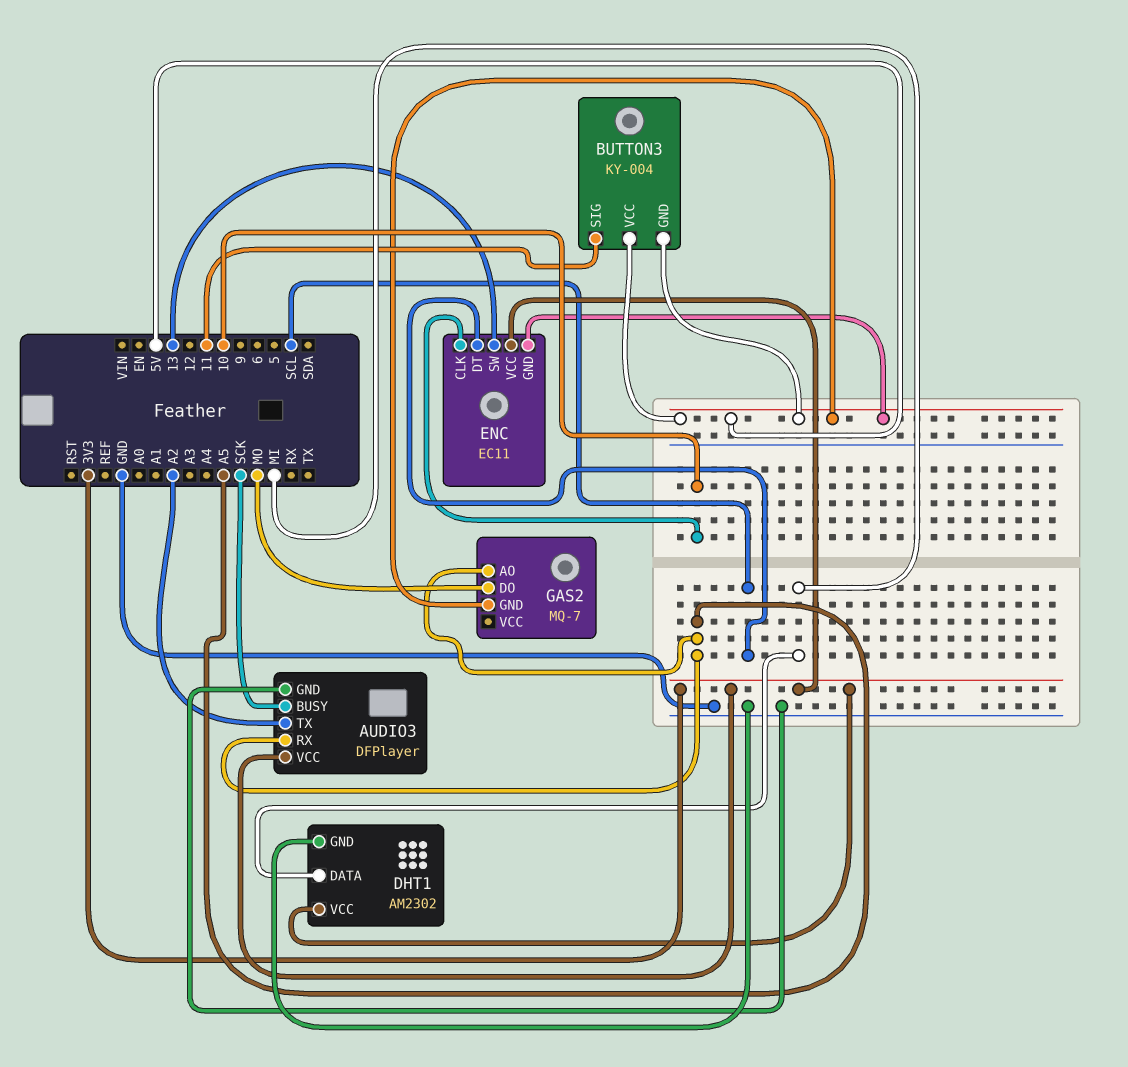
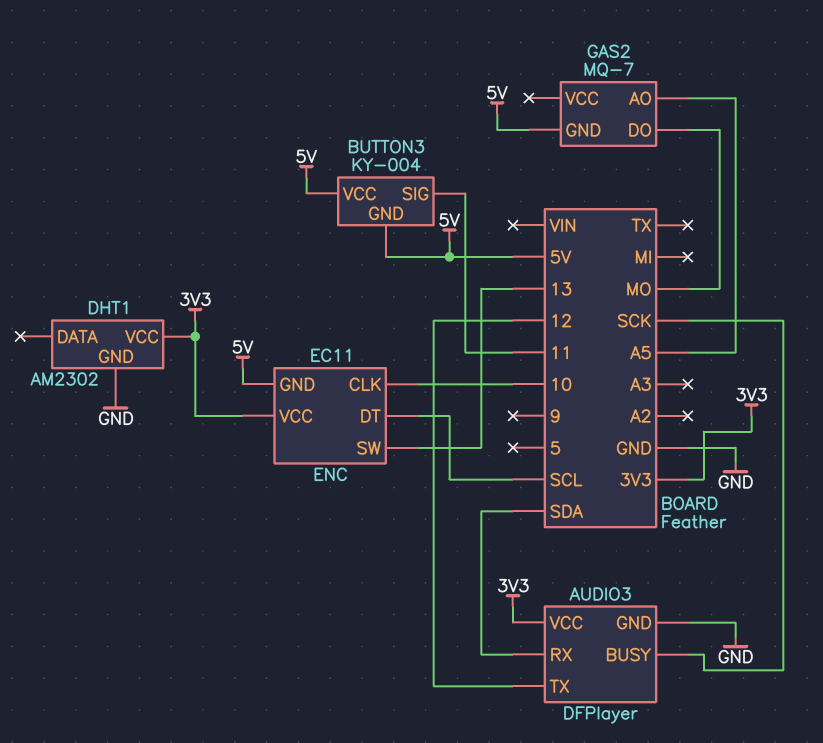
AUDIO3 pin RX: A5 -> SDA
AUDIO3 pin TX: A2 -> 12
DHT1 pin DATA: MI -> none

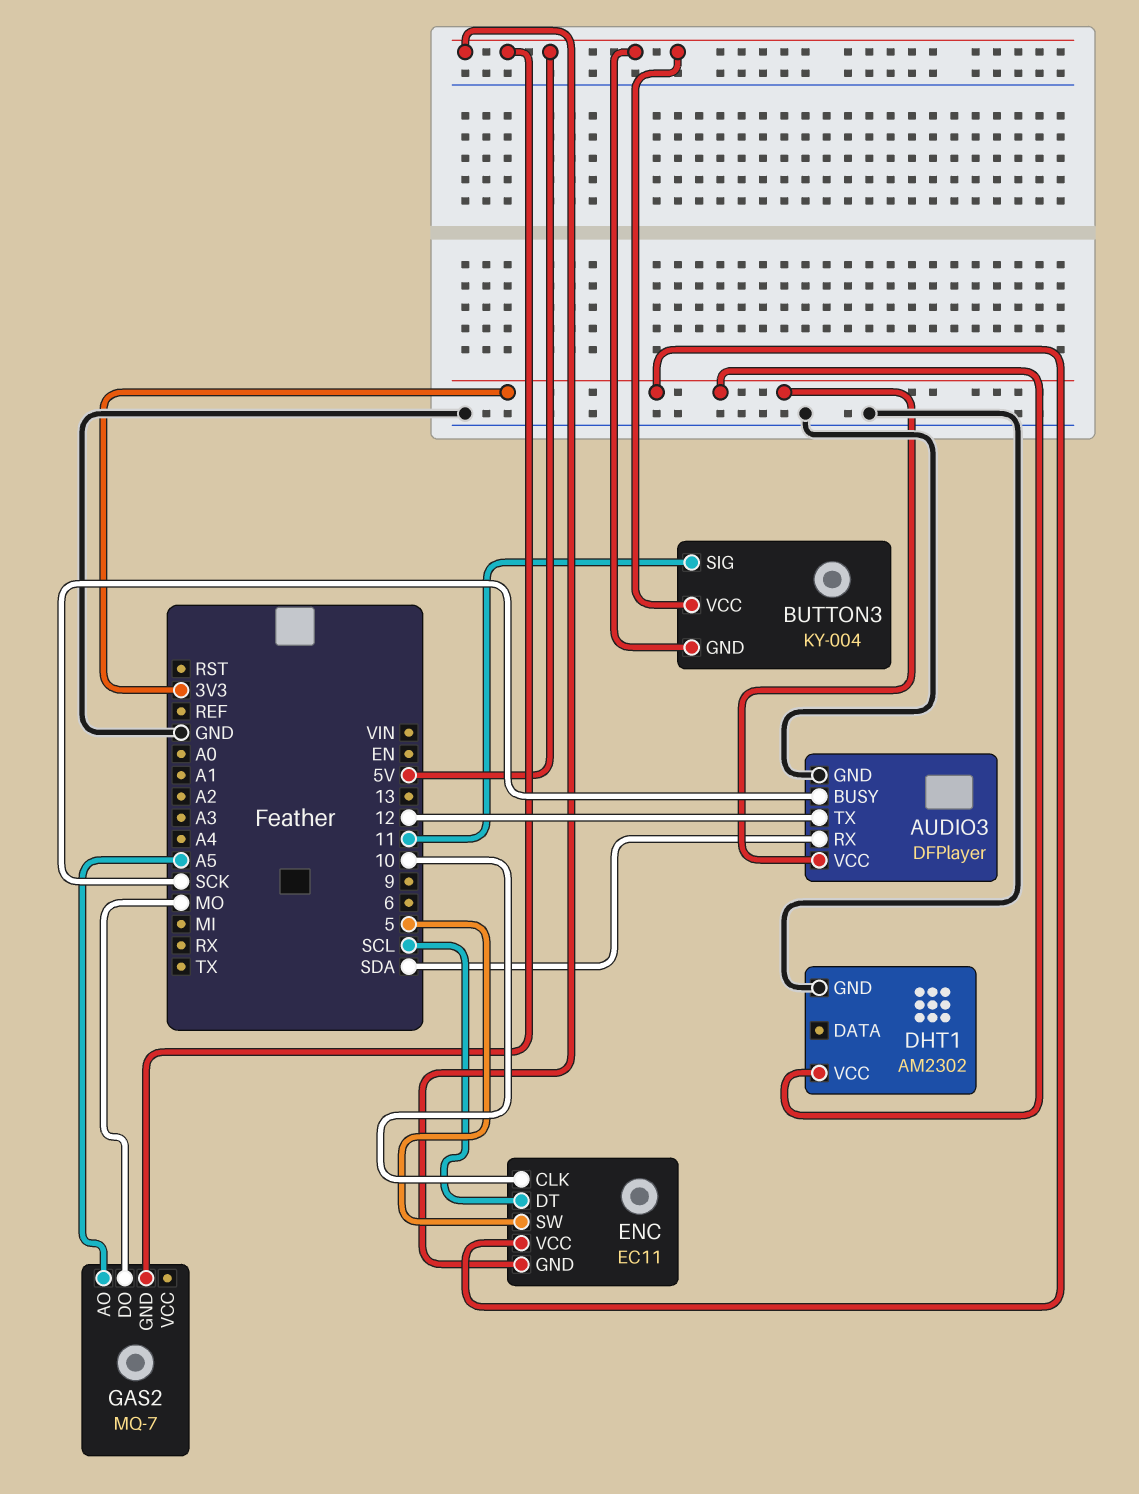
ENC pin SW: 13 -> 5

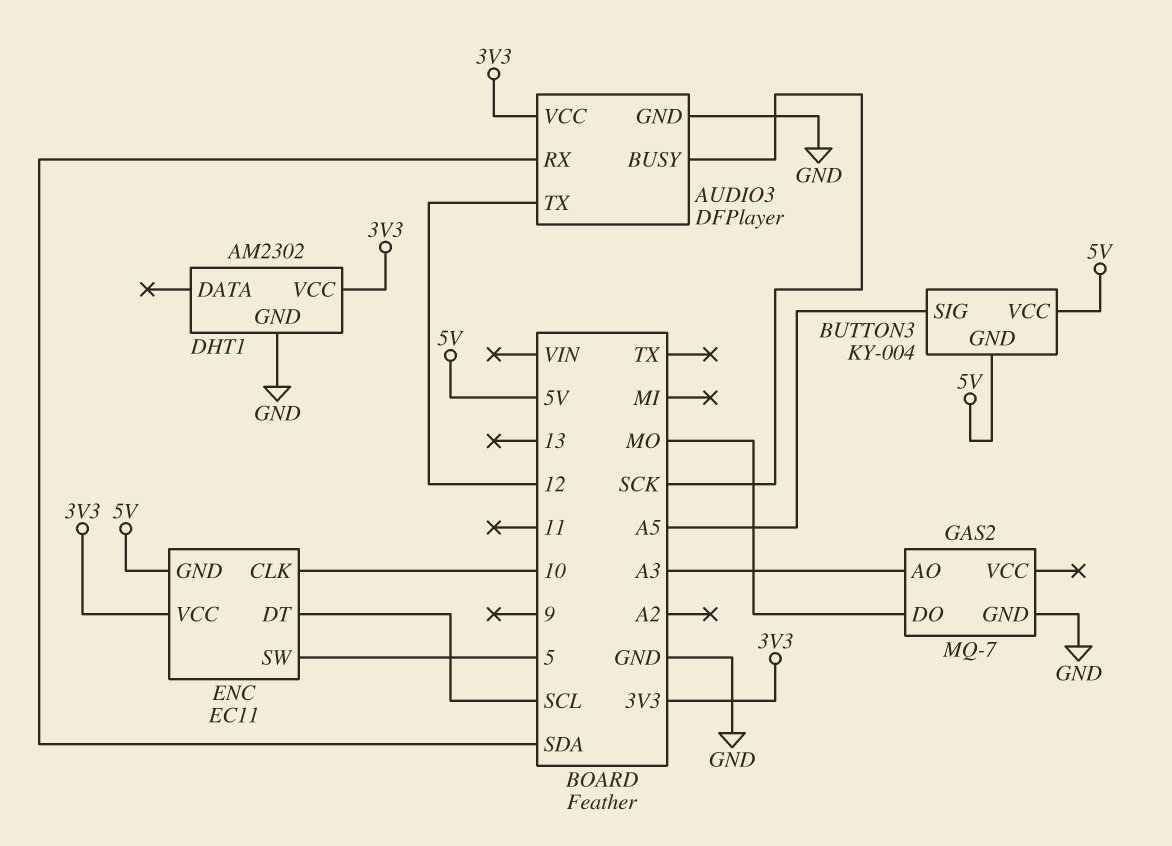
BUTTON3 pin SIG: 11 -> A5
GAS2 pin AO: A5 -> A3
GAS2 pin GND: 5V -> GND

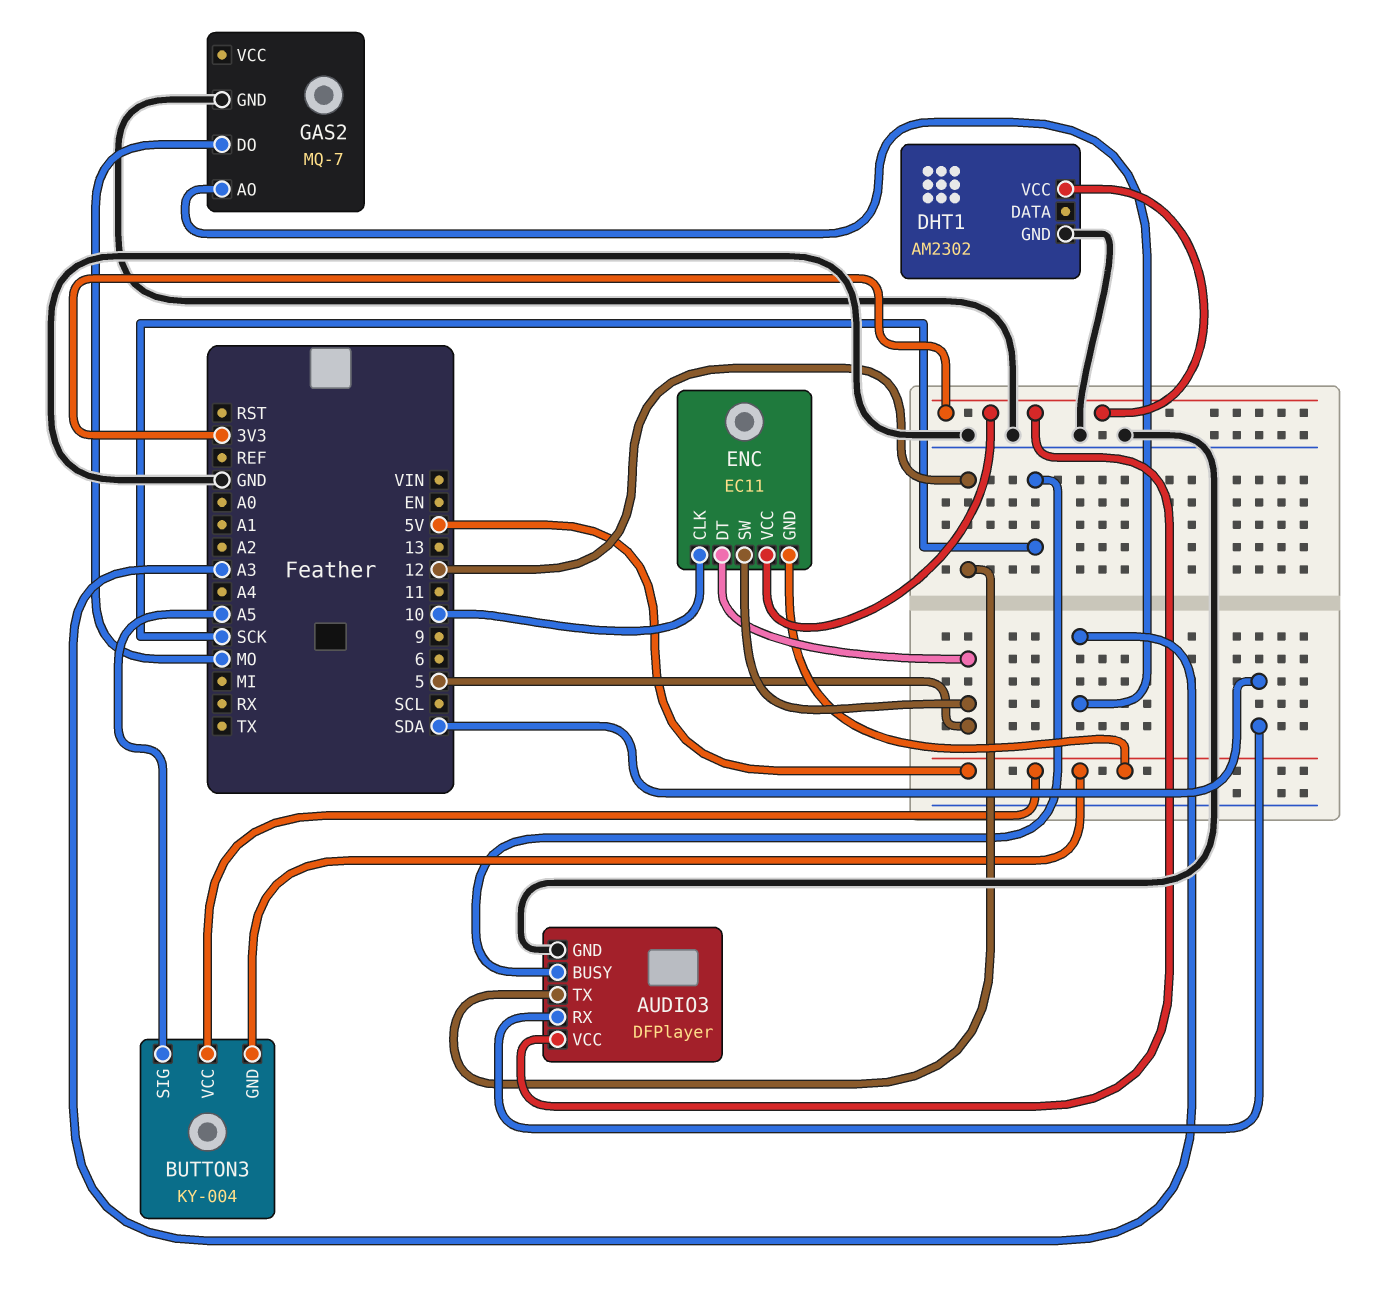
ENC pin DT: SCL -> 5

